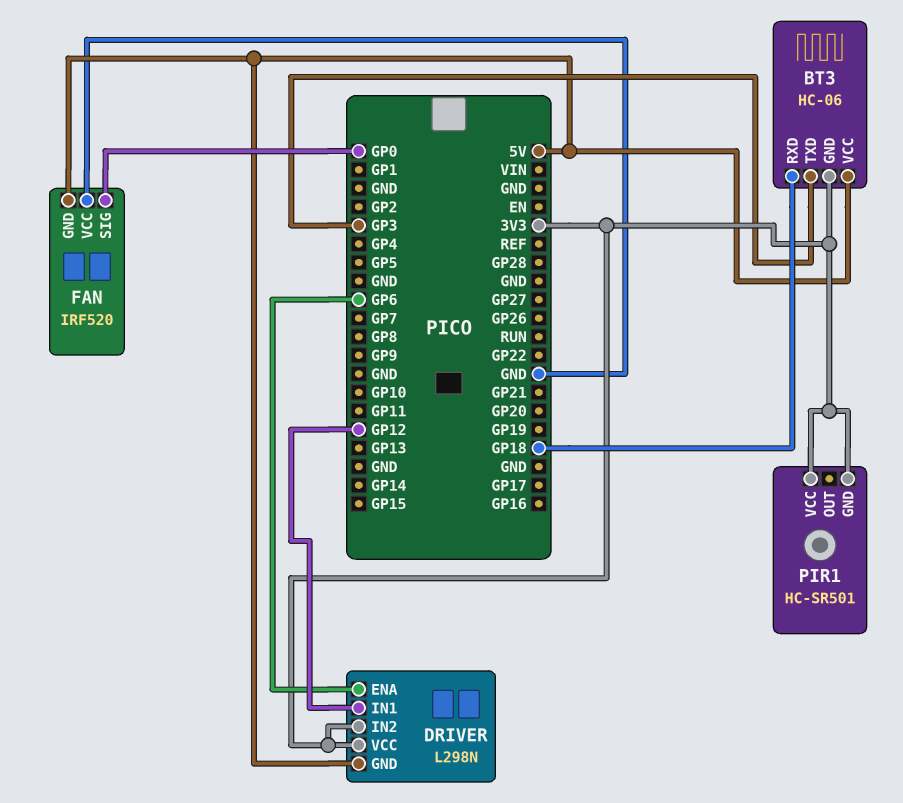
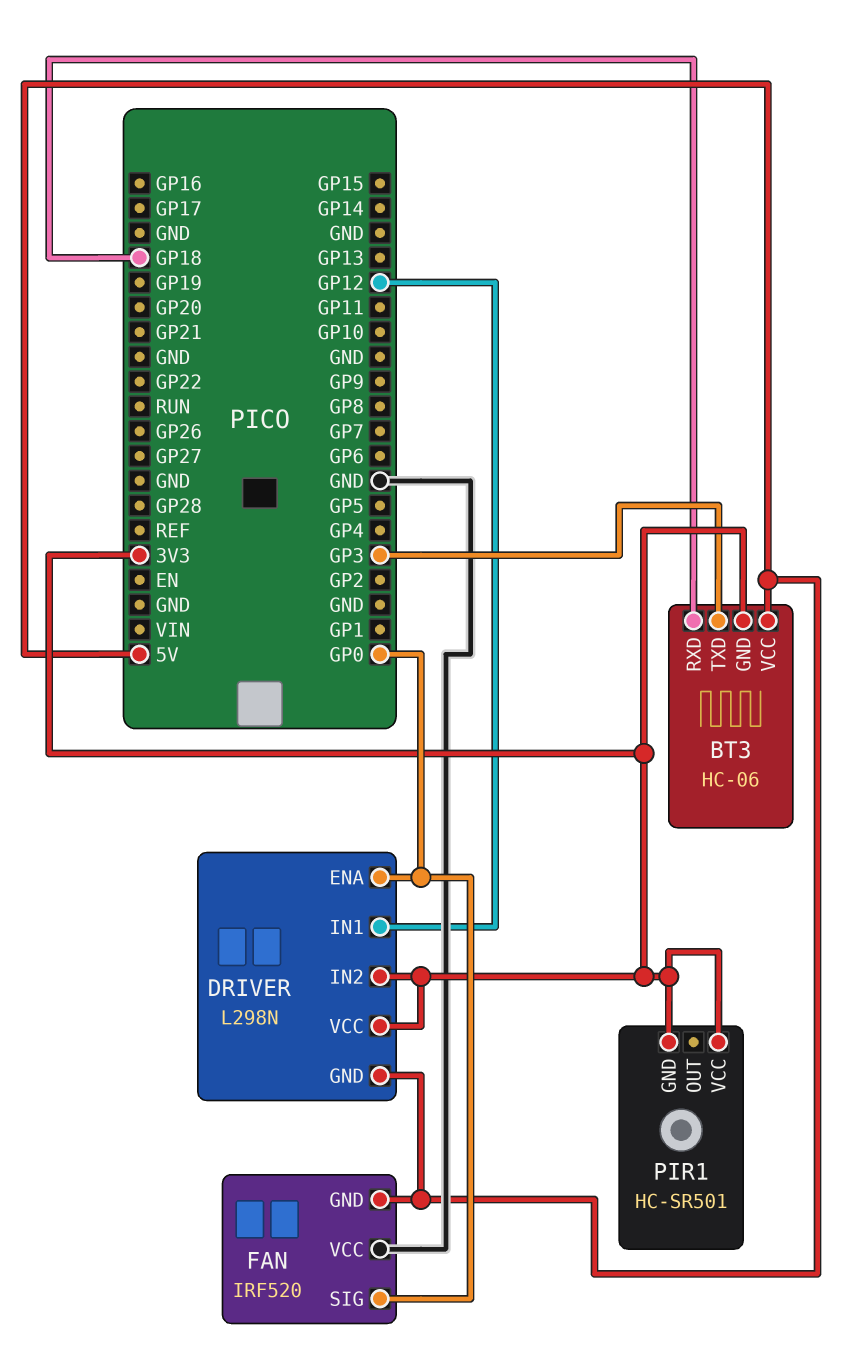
DRIVER pin ENA: GP6 -> GP0

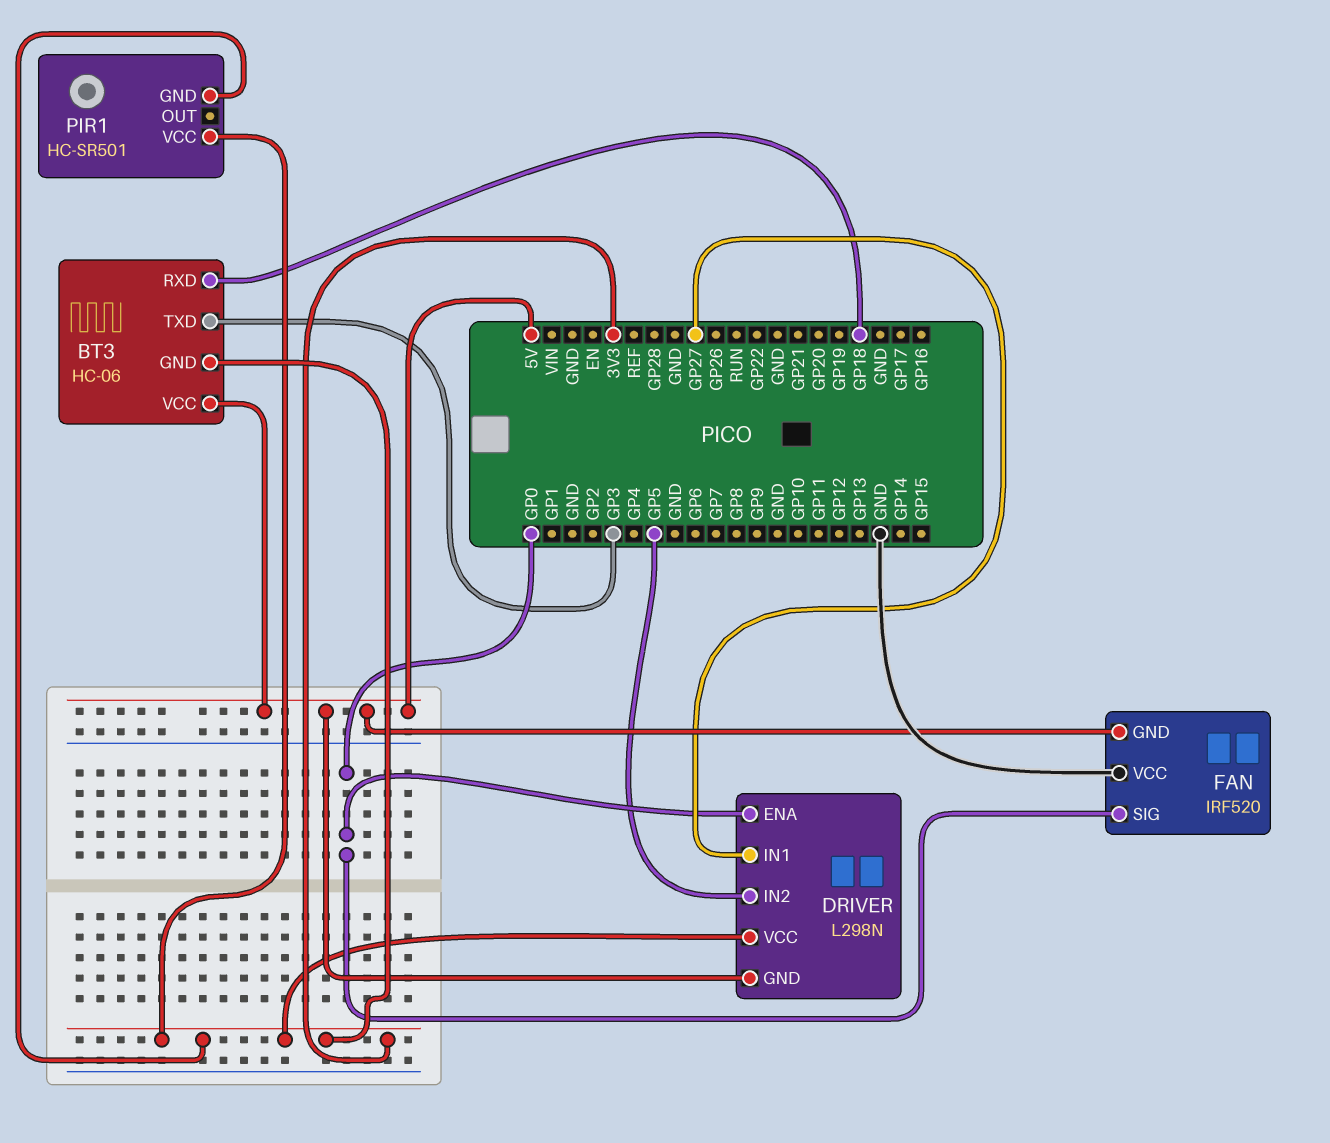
DRIVER pin IN1: GP12 -> GP27
DRIVER pin IN2: 3V3 -> GP5

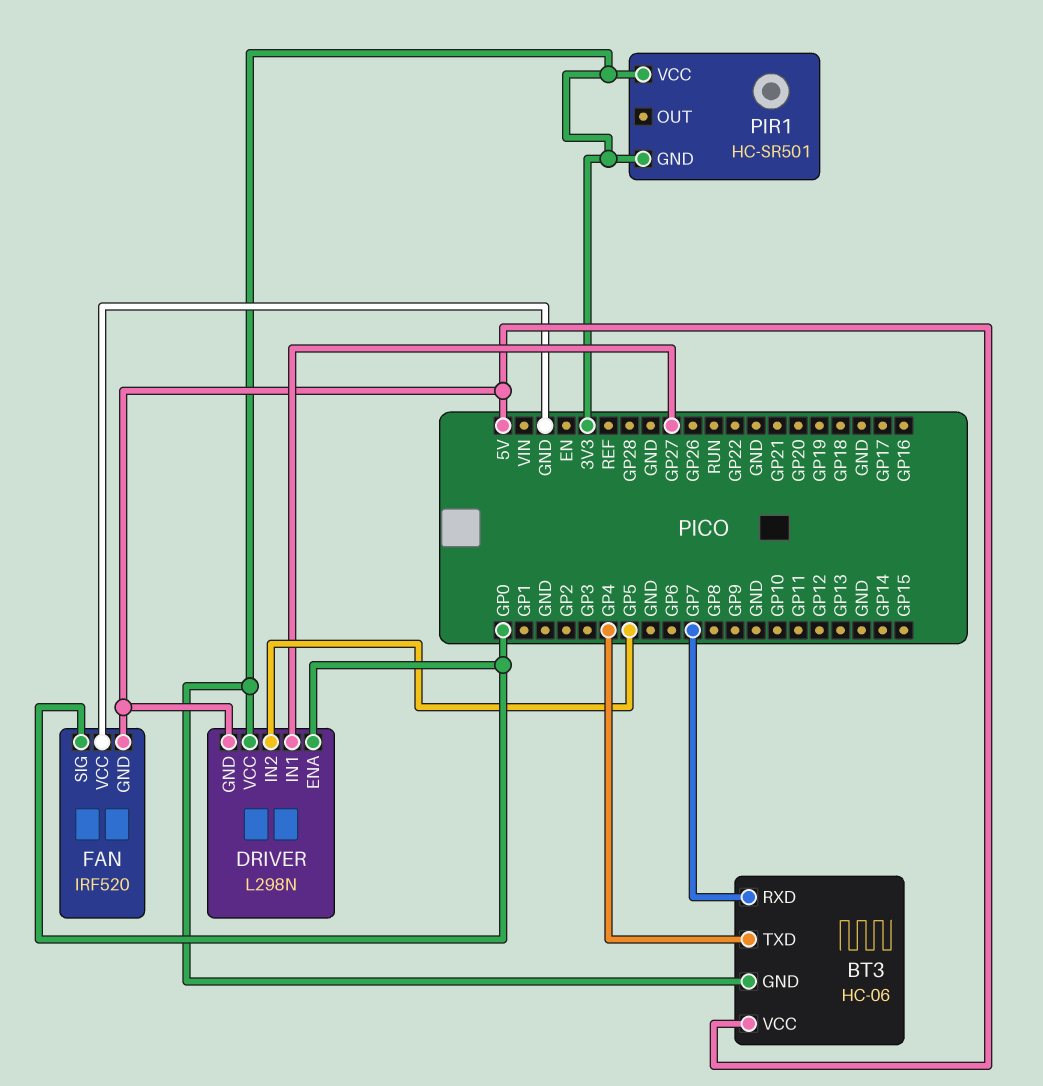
BT3 pin RXD: GP18 -> GP7
BT3 pin TXD: GP3 -> GP4

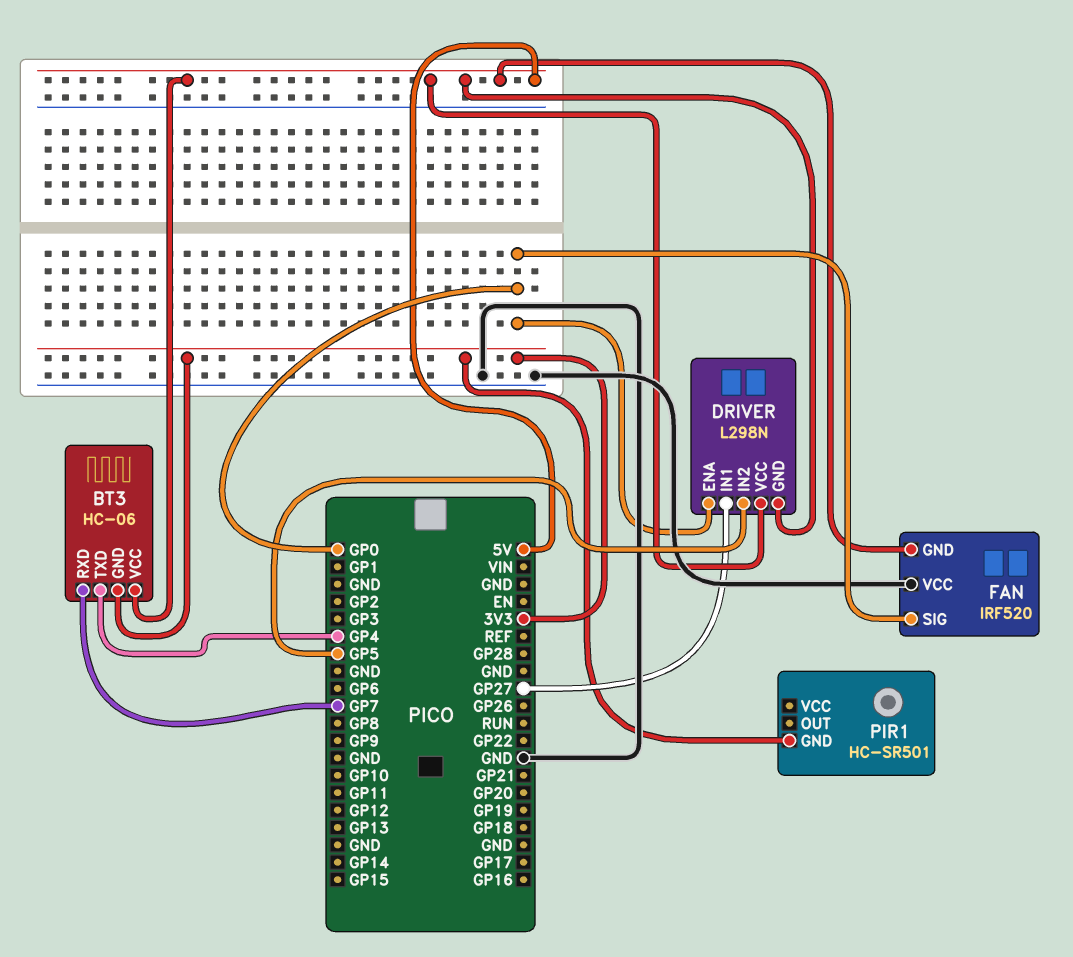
DRIVER pin VCC: 3V3 -> 5V
PIR1 pin VCC: 3V3 -> none

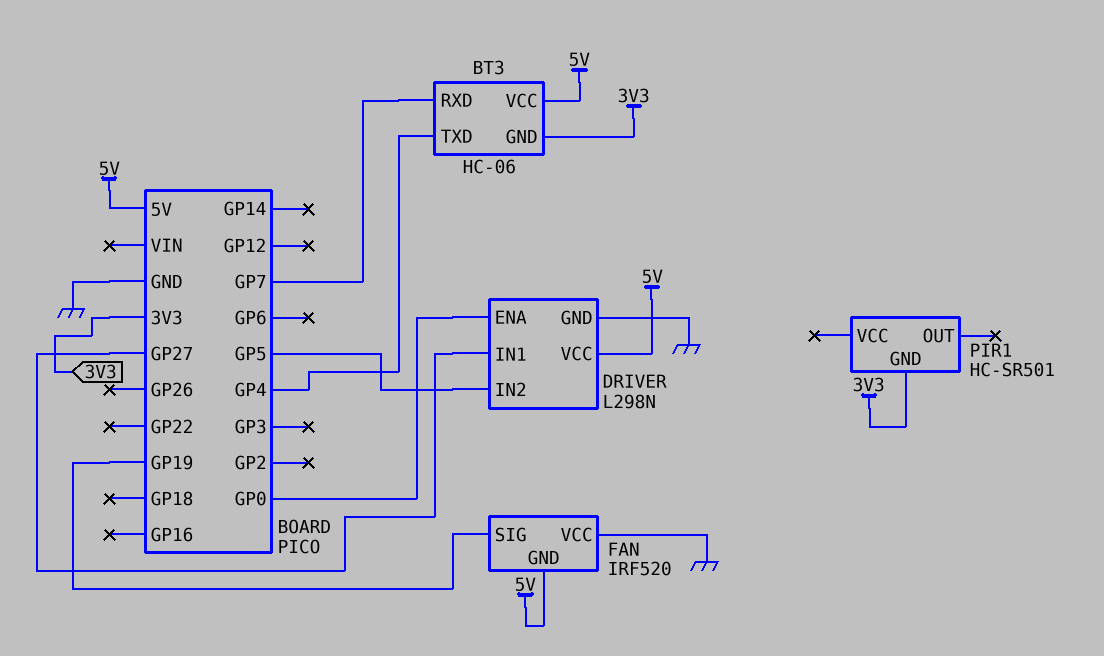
DRIVER pin GND: 5V -> GND
FAN pin SIG: GP0 -> GP19

